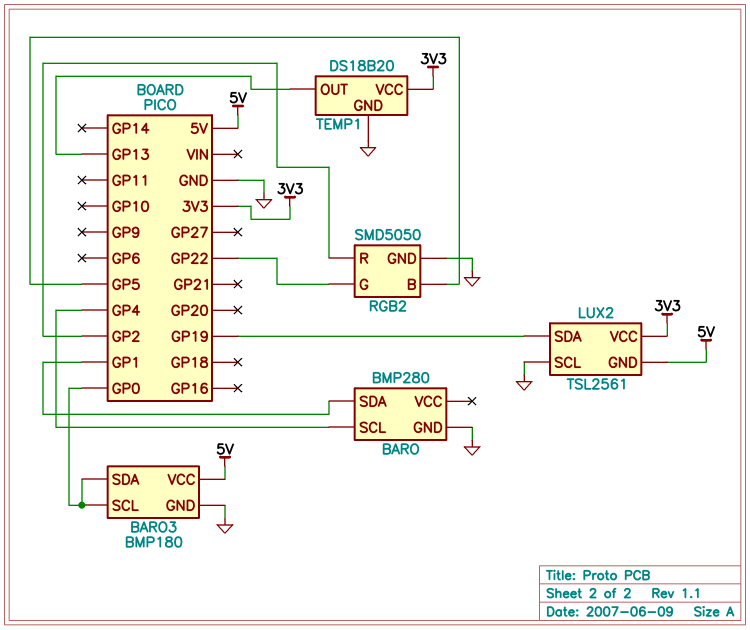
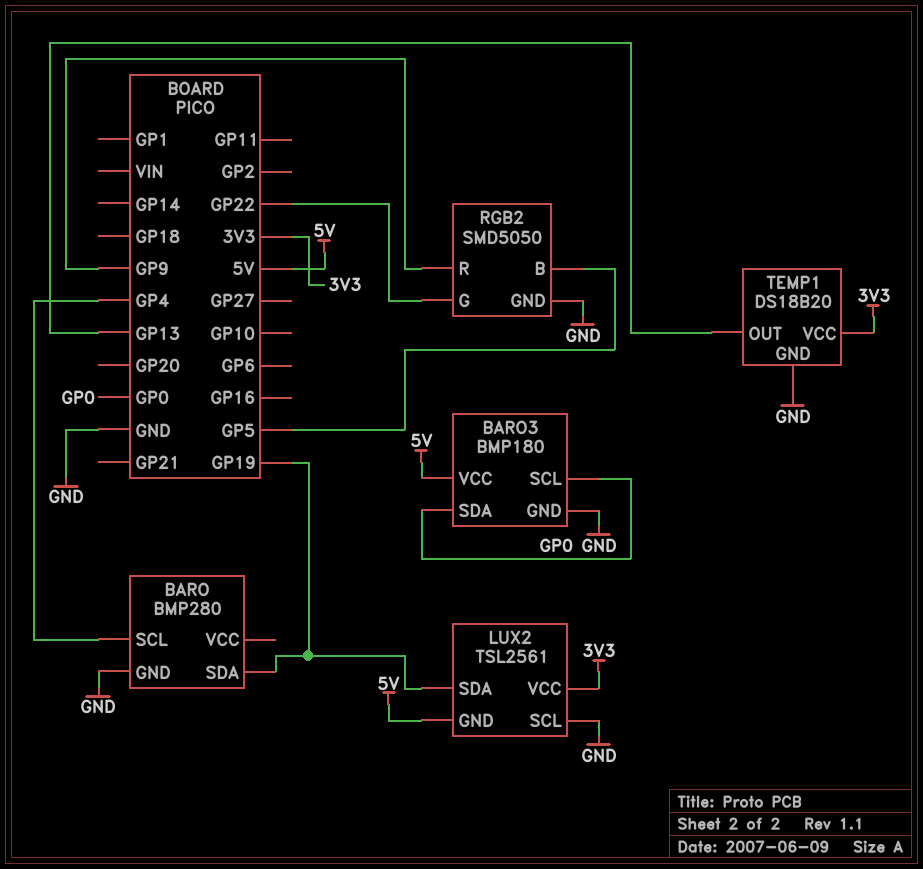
BARO pin SDA: GP1 -> GP19
RGB2 pin R: GP2 -> GP9

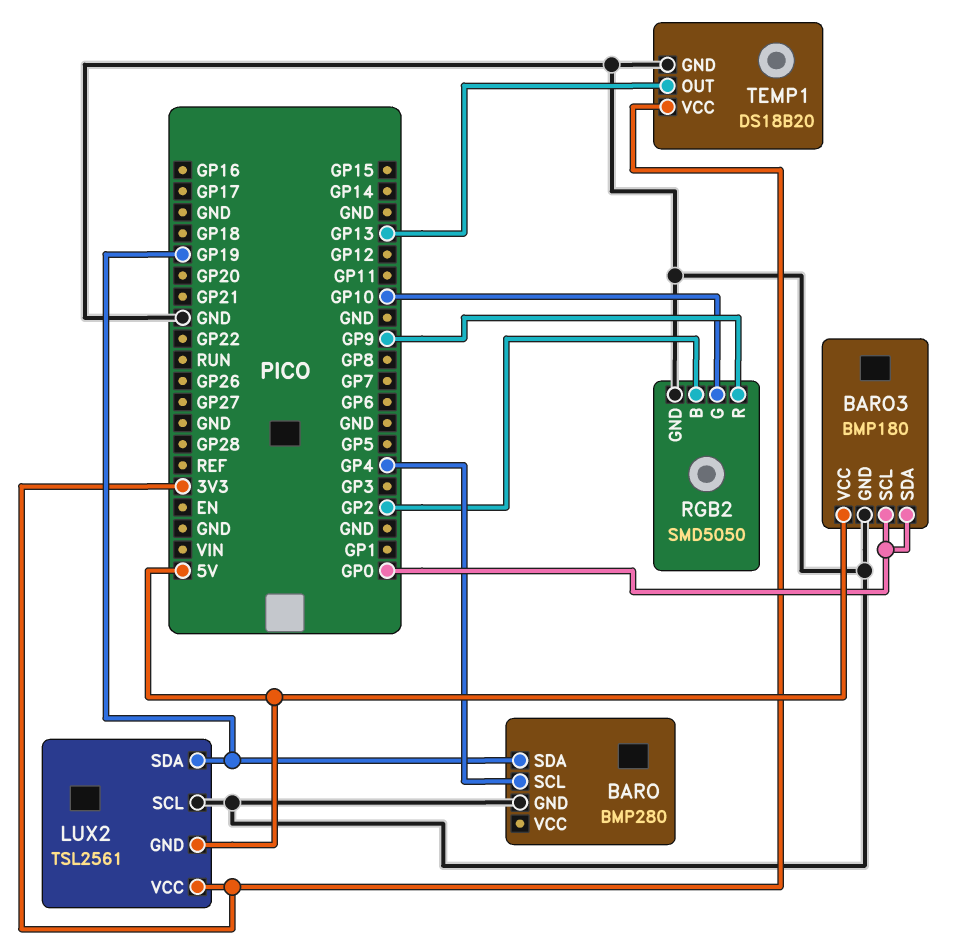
RGB2 pin B: GP5 -> GP2
RGB2 pin G: GP22 -> GP10

